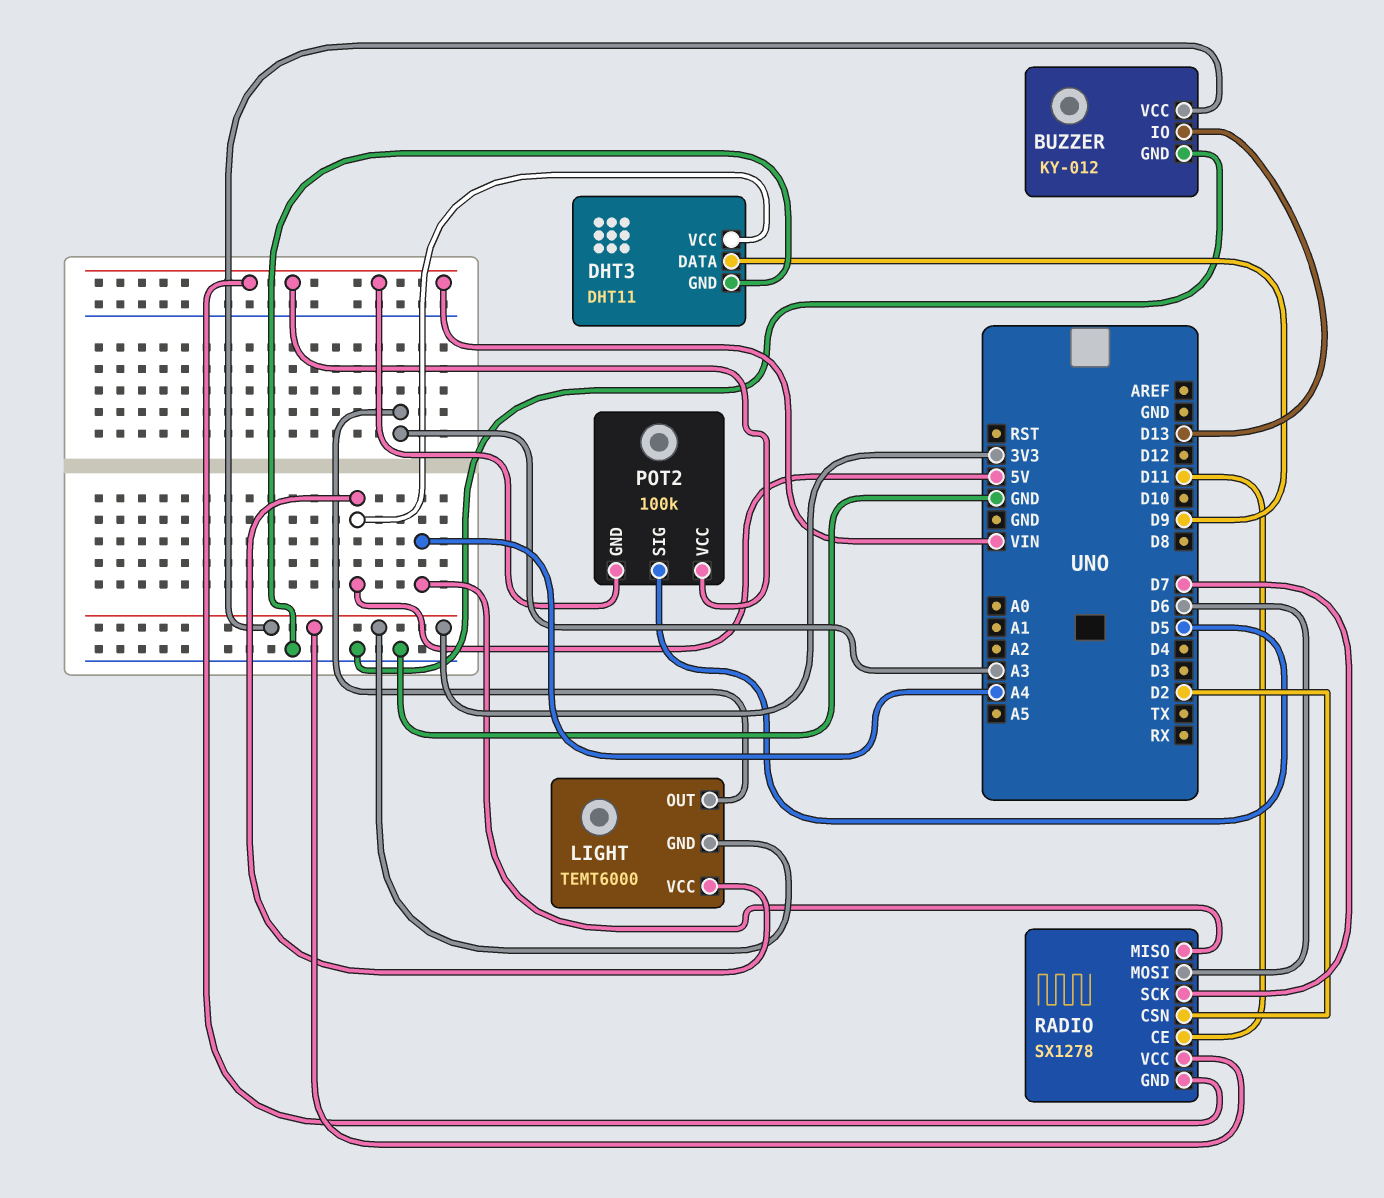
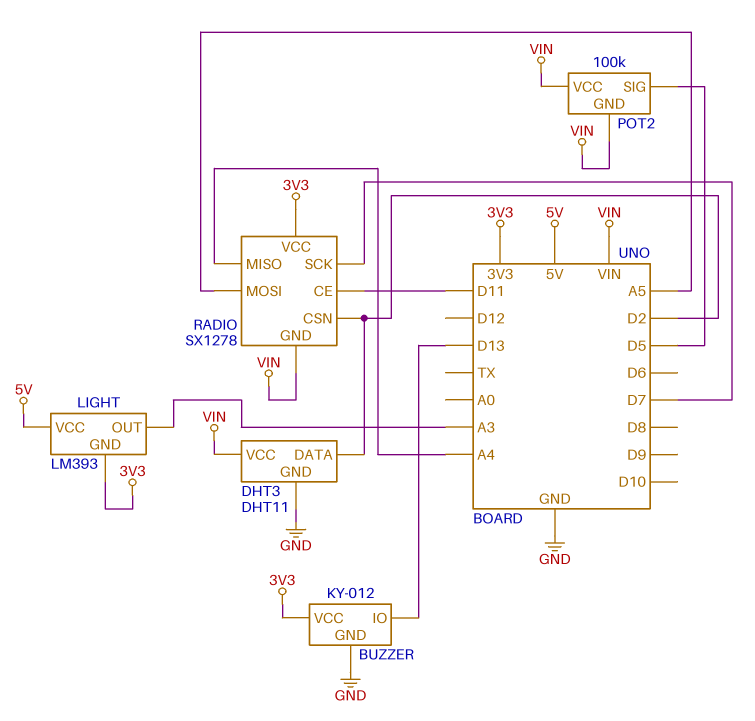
DHT3 pin DATA: D9 -> D2
DHT3 pin VCC: 5V -> VIN
LIGHT: TEMT6000 -> LM393
RADIO pin MOSI: D6 -> A5

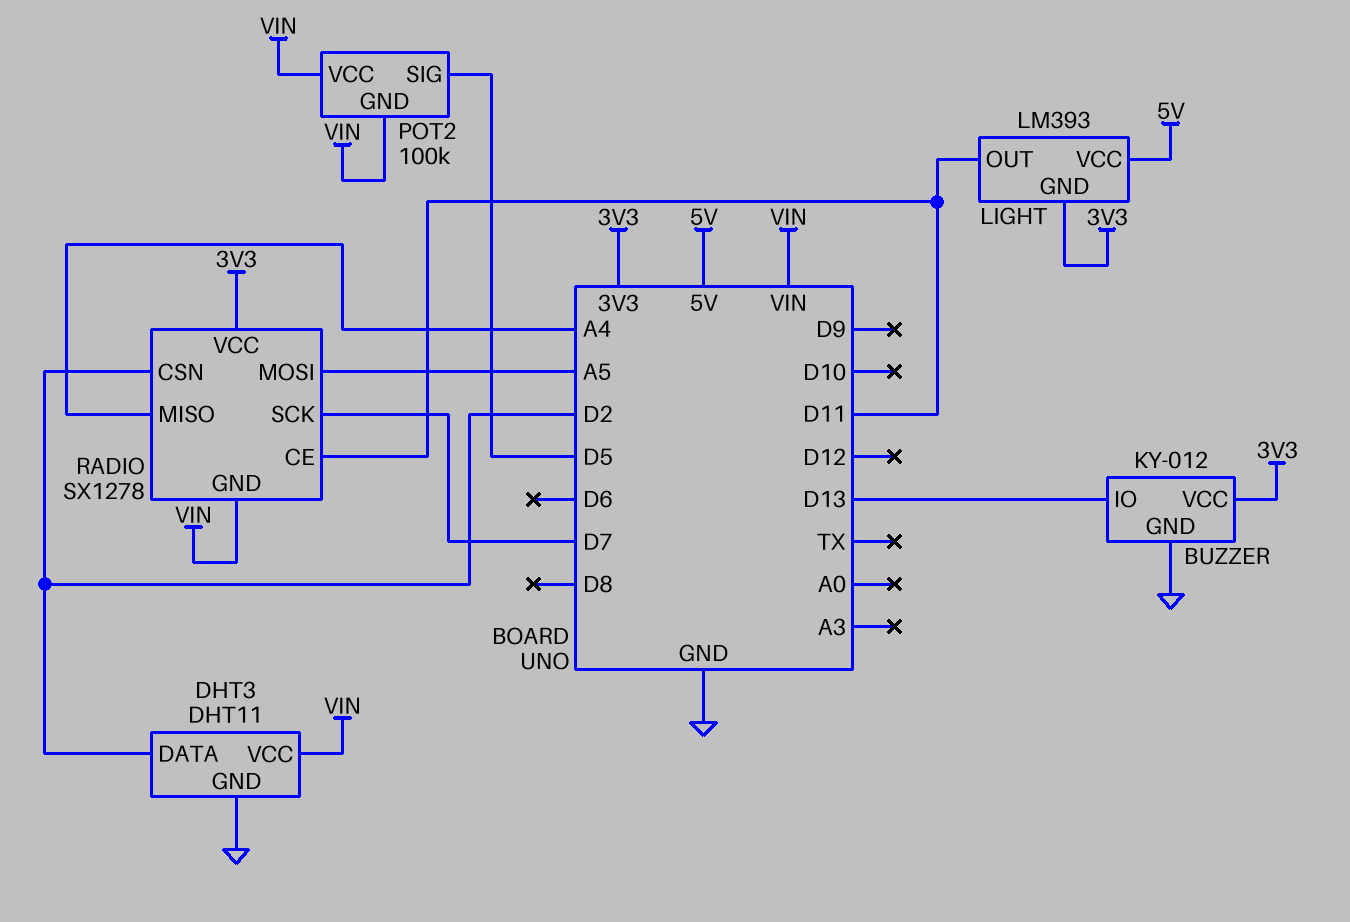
LIGHT pin OUT: A3 -> D11

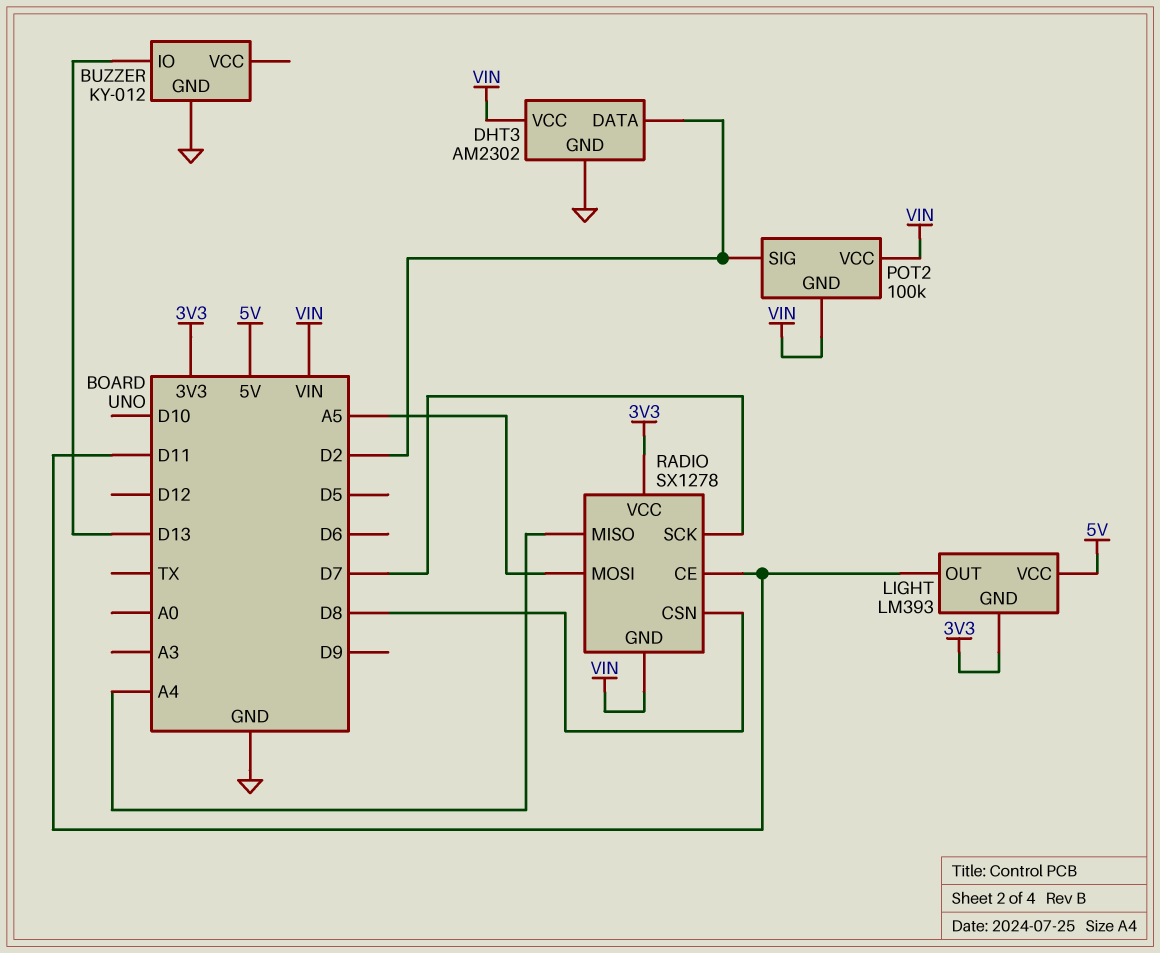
BUZZER pin VCC: 3V3 -> none
DHT3: DHT11 -> AM2302
POT2 pin SIG: D5 -> D2
RADIO pin CSN: D2 -> D8

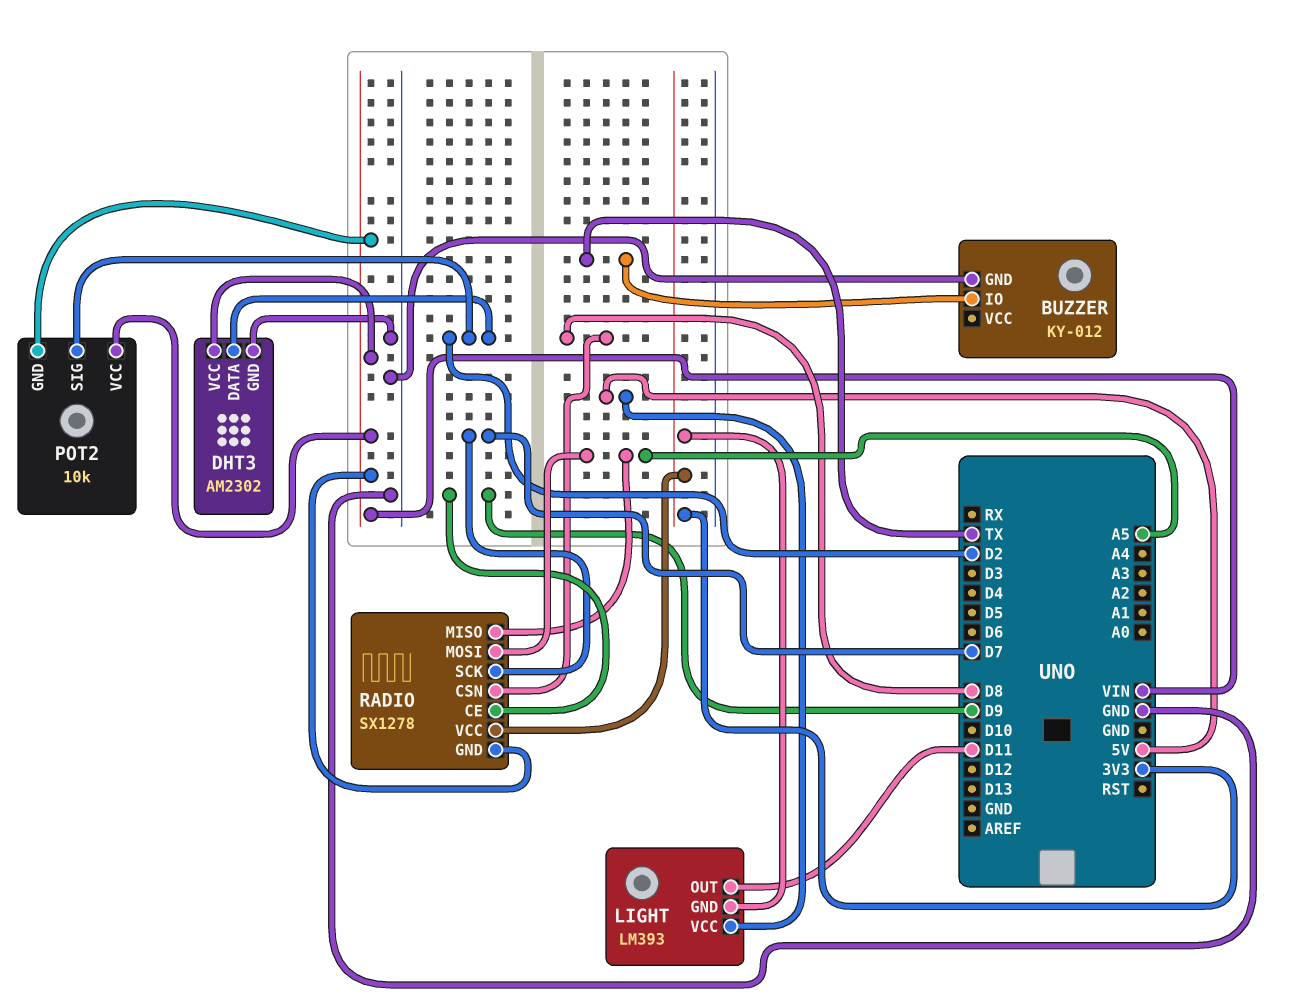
BUZZER pin IO: D13 -> TX
POT2: 100k -> 10k
RADIO pin CE: D11 -> D9
RADIO pin MISO: A4 -> A5

